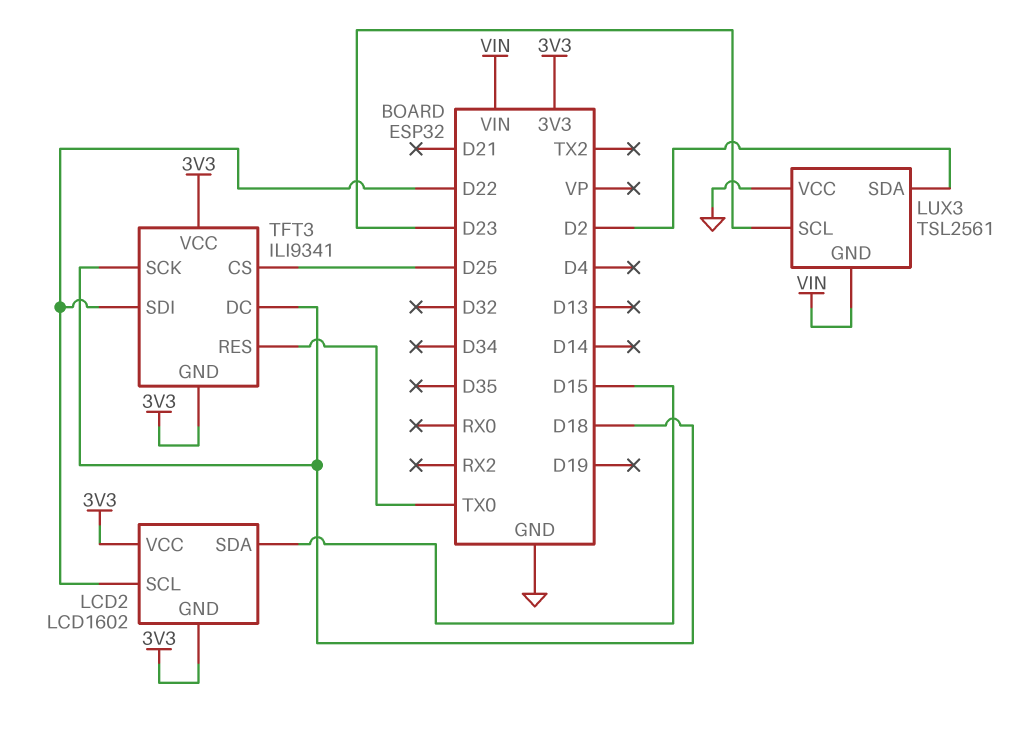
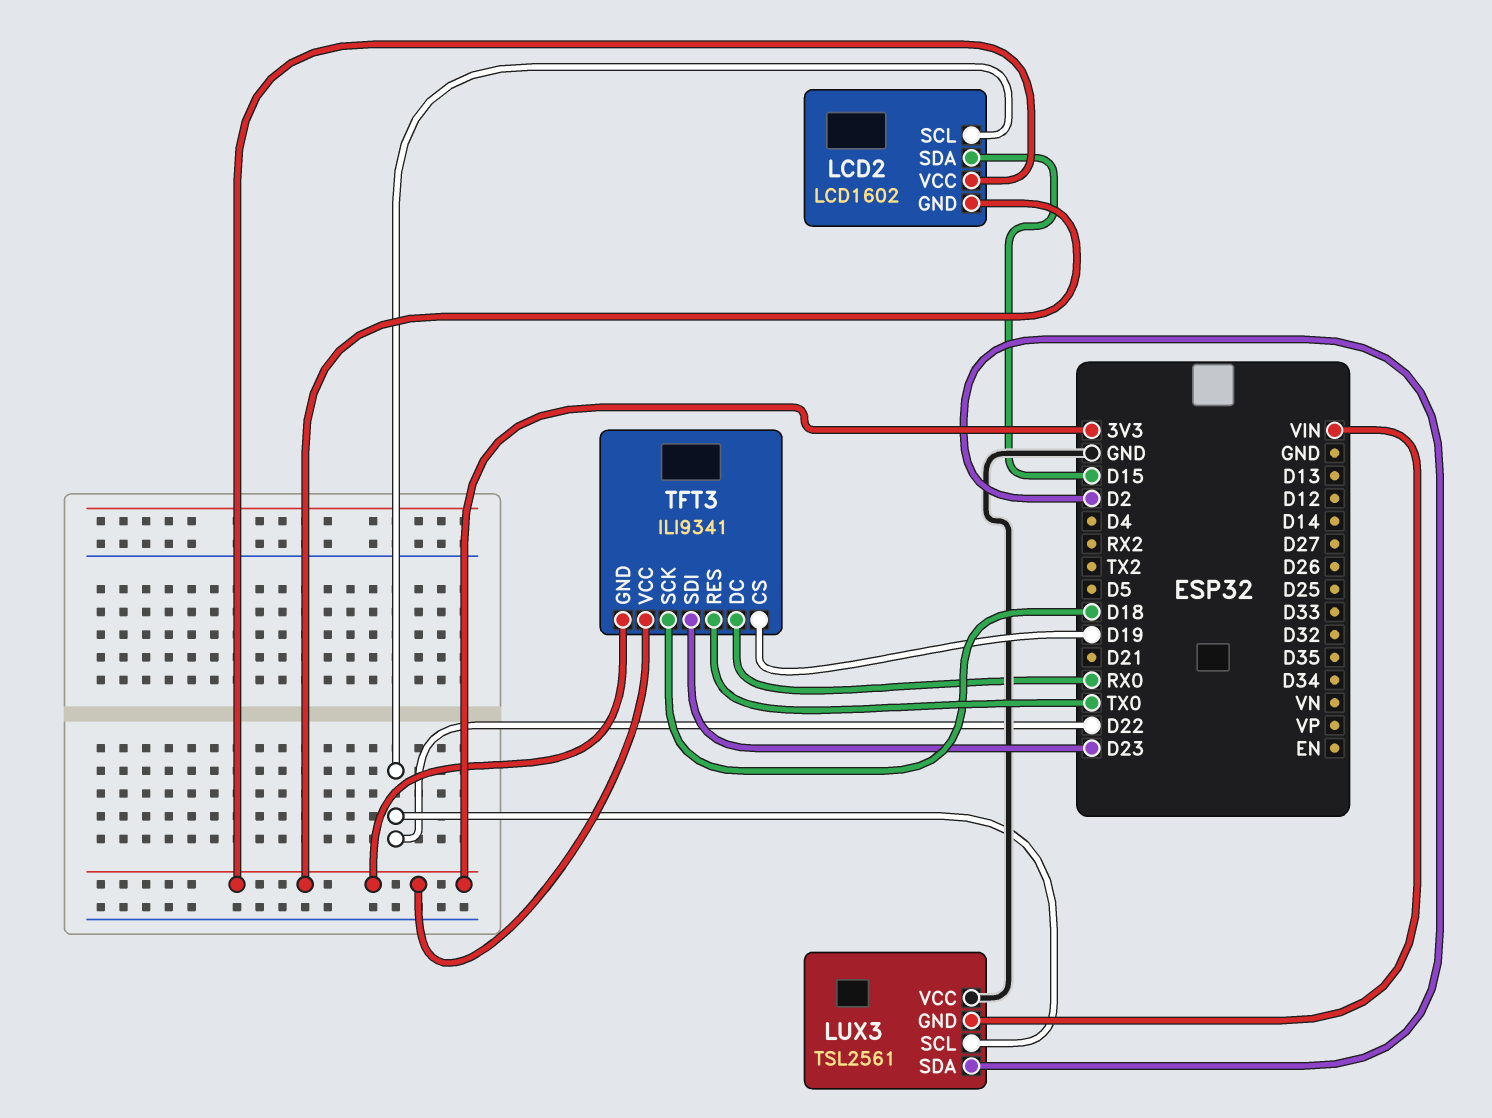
LUX3 pin SCL: D23 -> D22
TFT3 pin CS: D25 -> D19
TFT3 pin DC: D18 -> RX0
TFT3 pin SDI: D22 -> D23

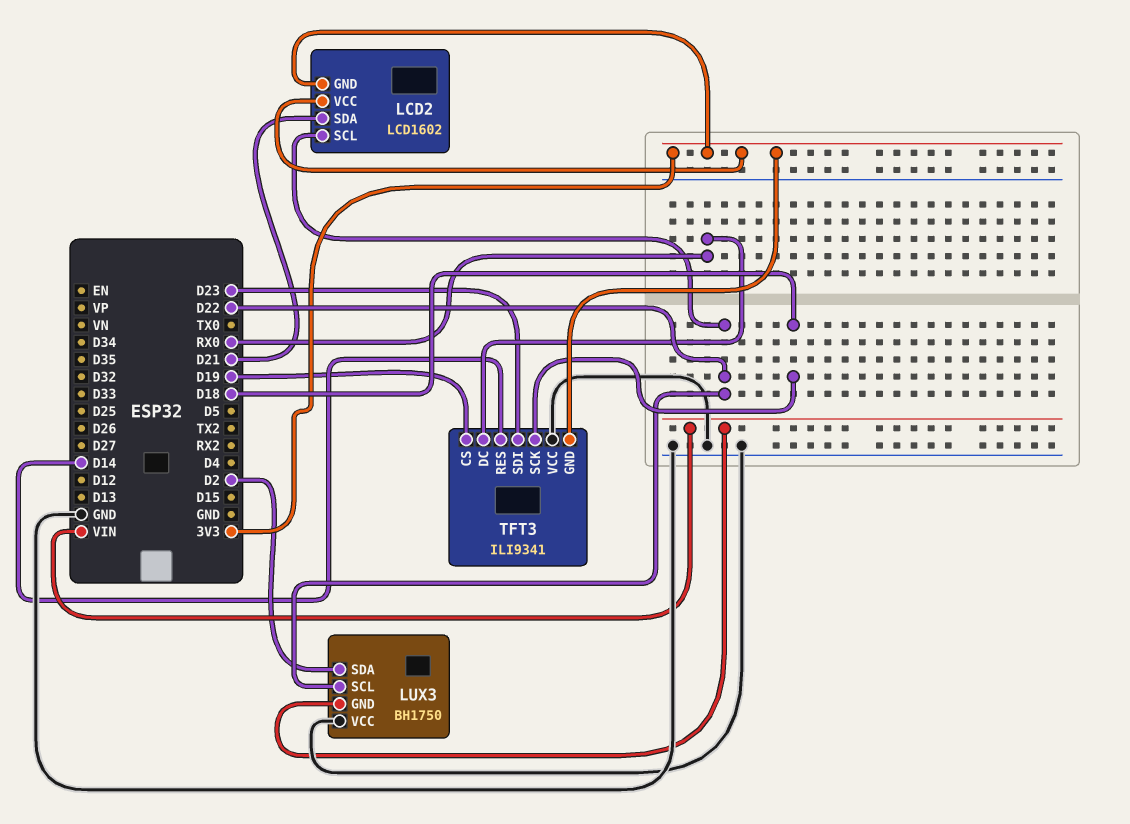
LCD2 pin SDA: D15 -> D21
LUX3: TSL2561 -> BH1750
TFT3 pin RES: TX0 -> D14
TFT3 pin VCC: 3V3 -> GND

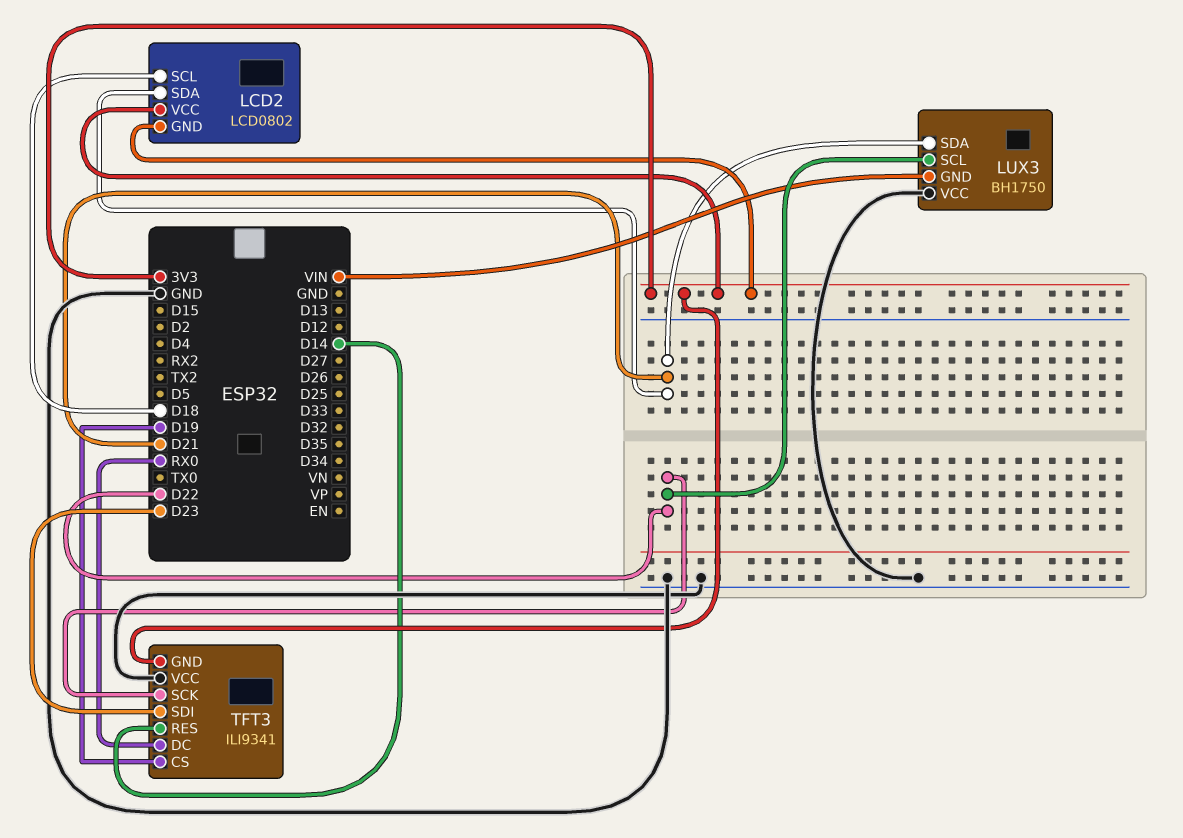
LCD2: LCD1602 -> LCD0802
LCD2 pin SCL: D22 -> D18
LUX3 pin SDA: D2 -> D21
TFT3 pin SCK: D18 -> D22

